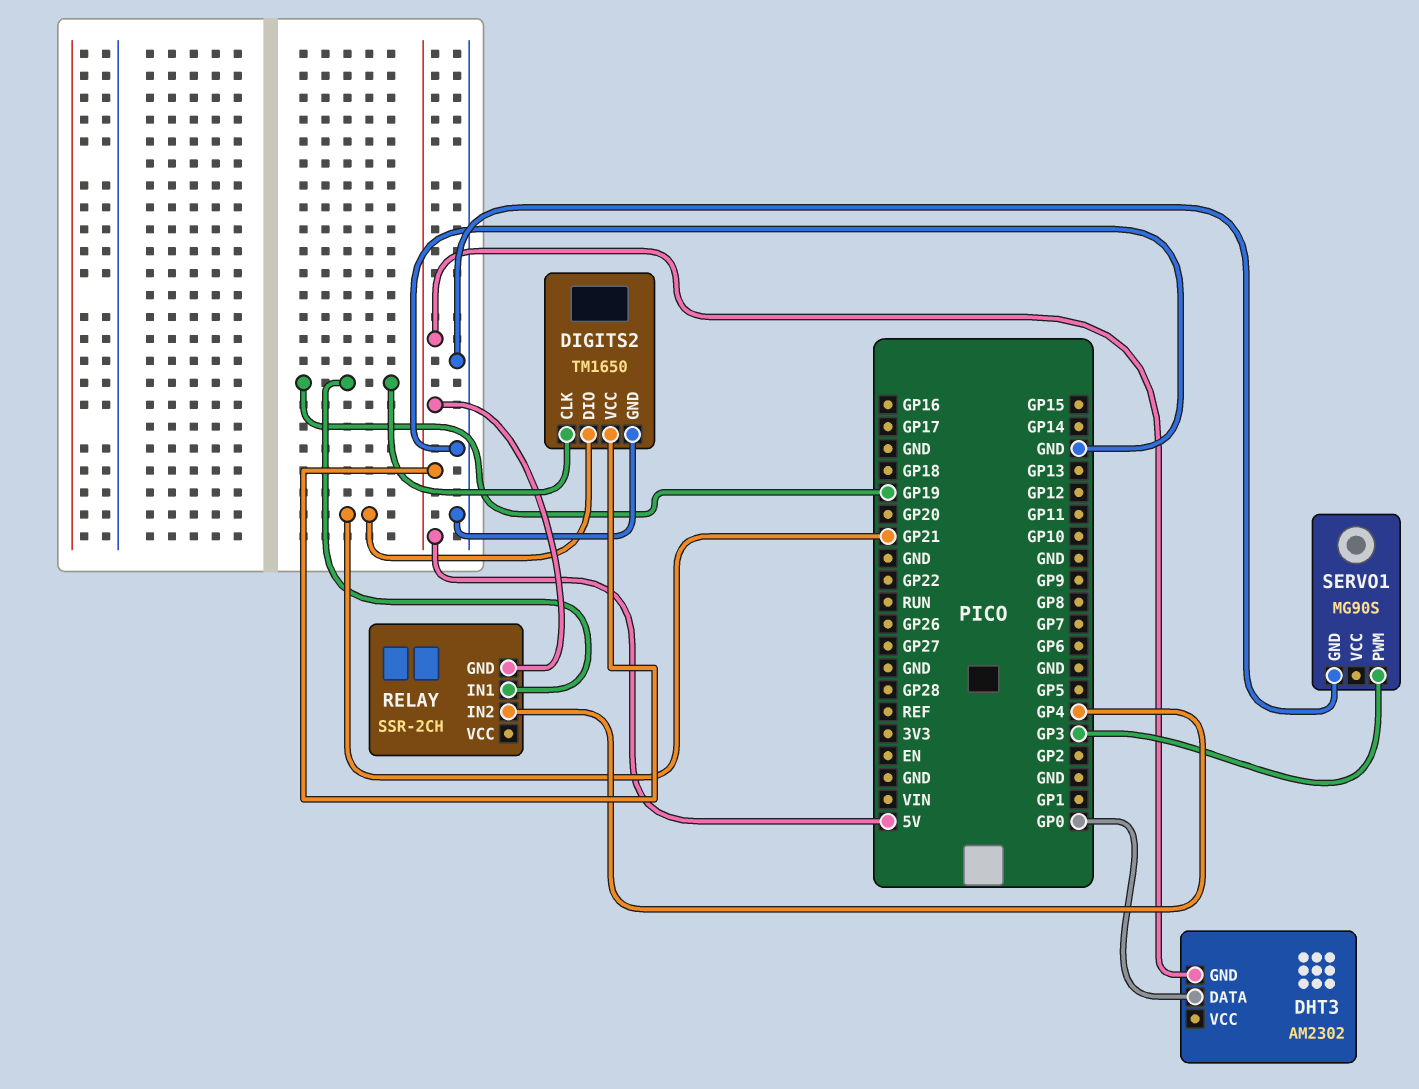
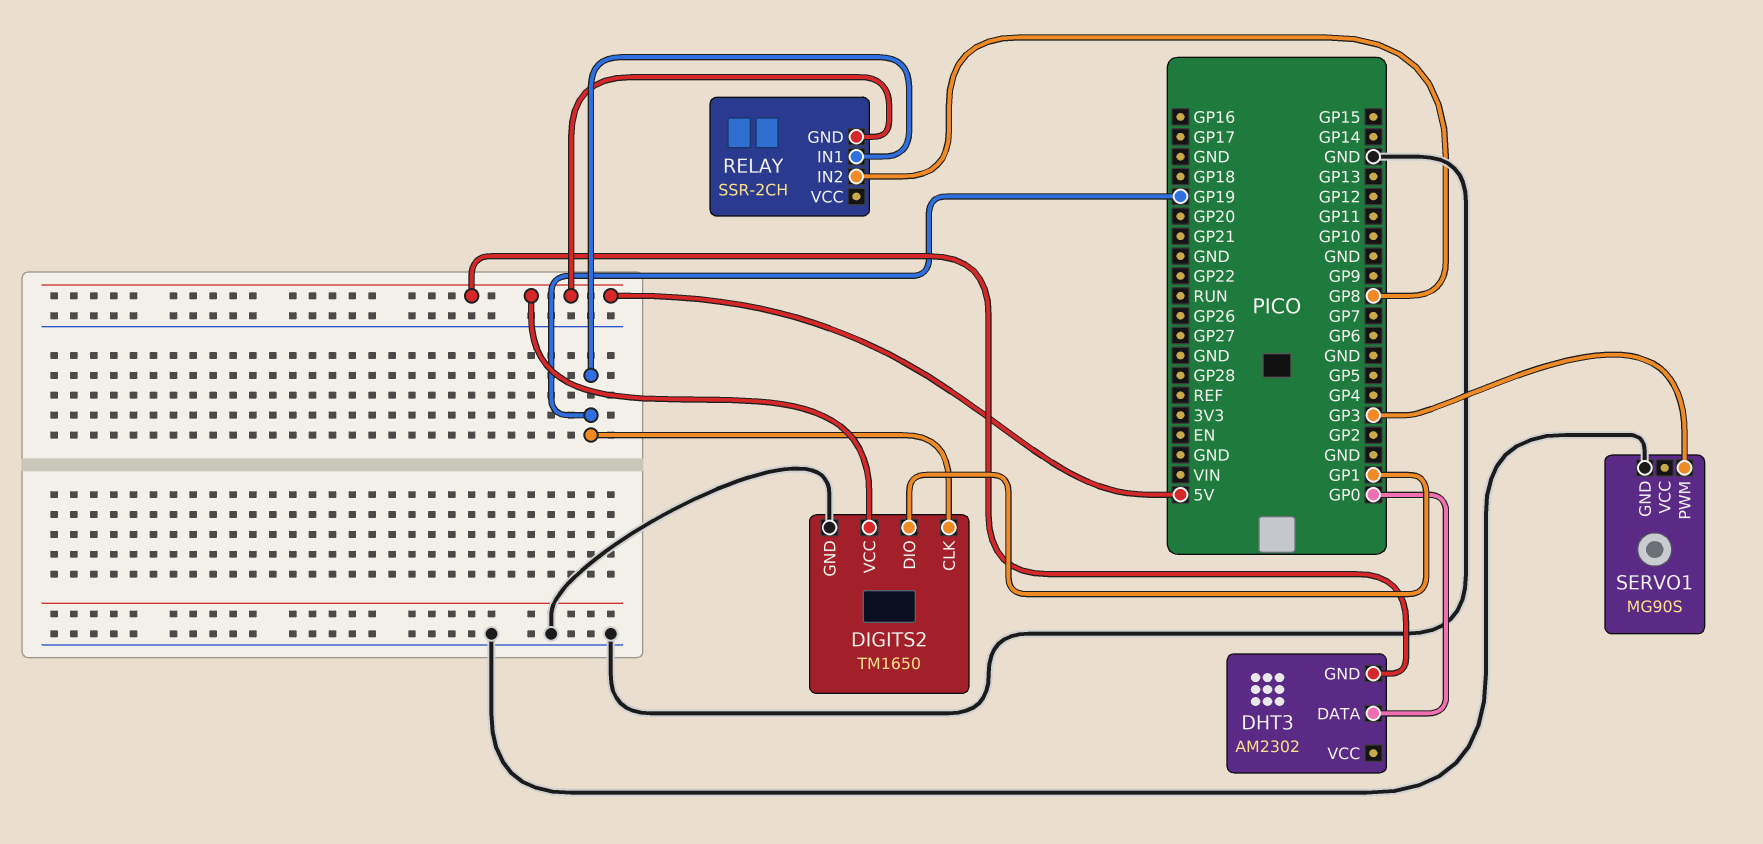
DIGITS2 pin DIO: GP21 -> GP1
RELAY pin IN2: GP4 -> GP8

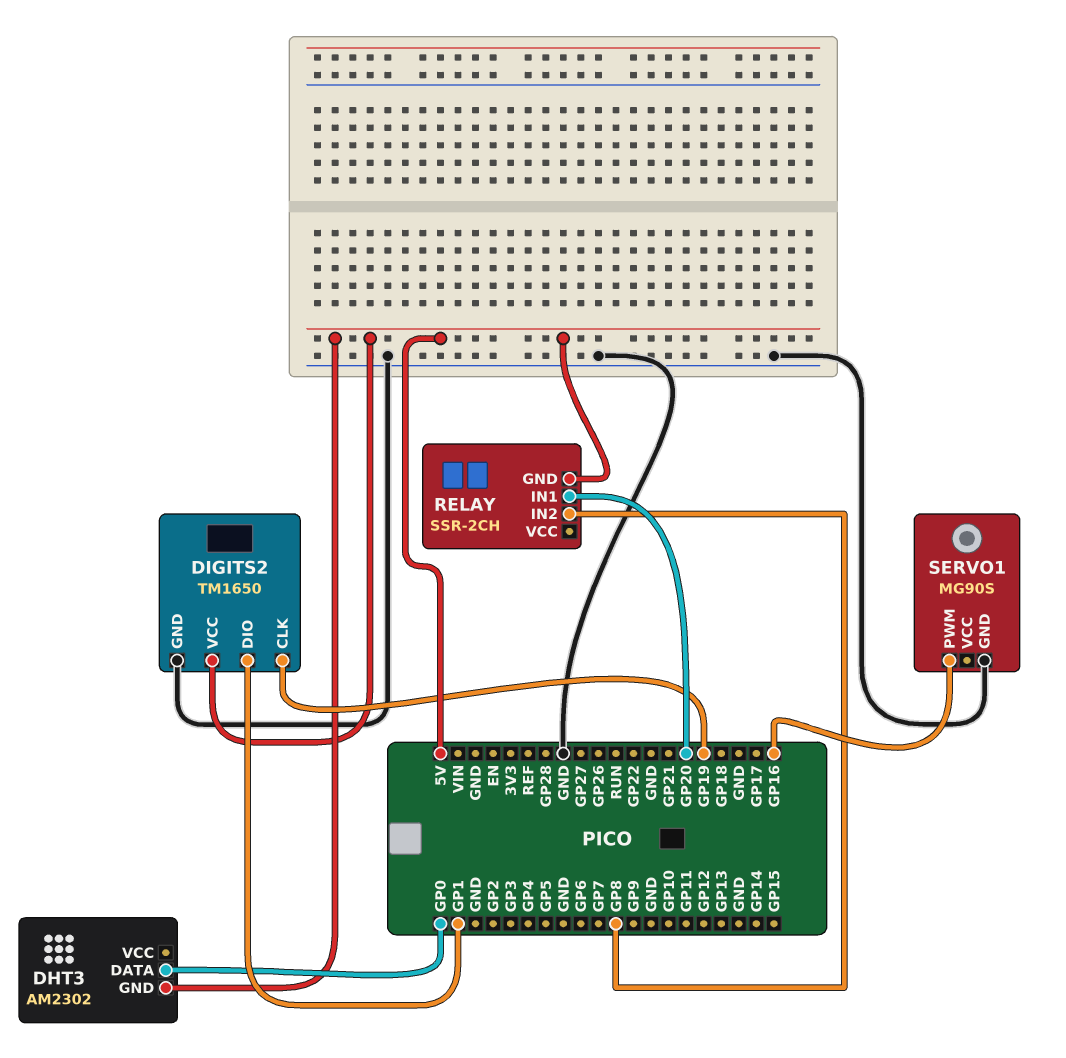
RELAY pin IN1: GP19 -> GP20
SERVO1 pin PWM: GP3 -> GP16

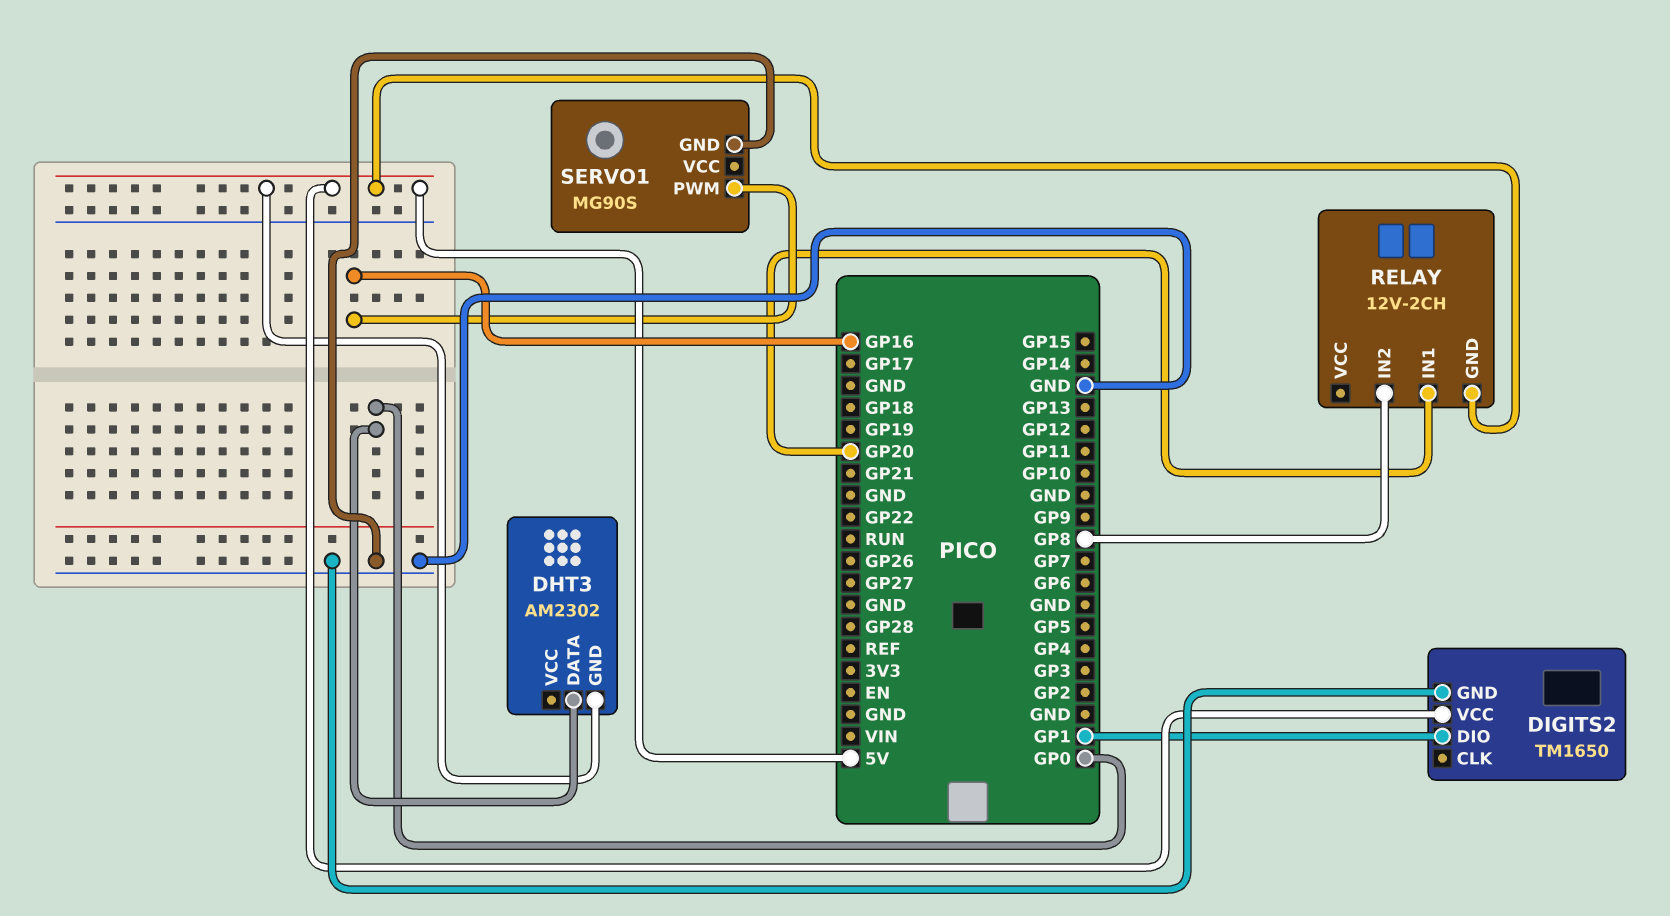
DIGITS2 pin CLK: GP19 -> none
RELAY: SSR-2CH -> 12V-2CH

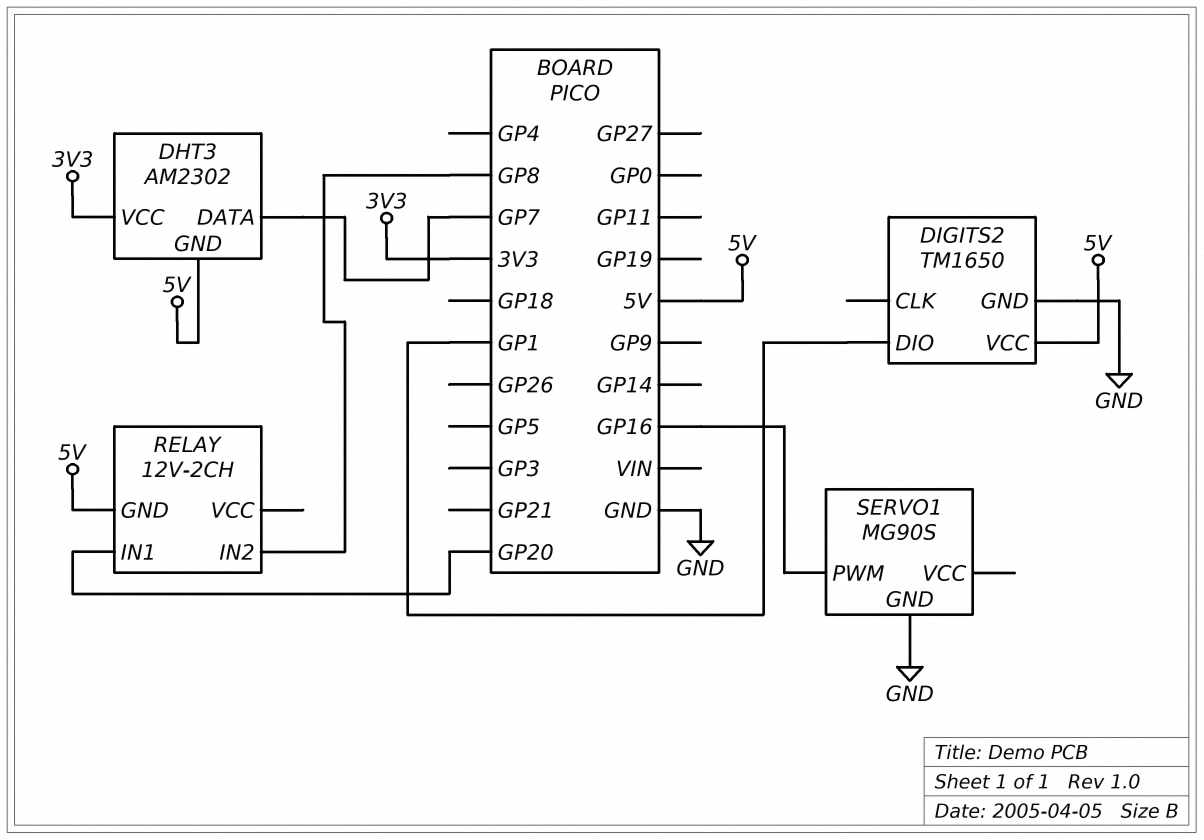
DHT3 pin DATA: GP0 -> GP7
DHT3 pin VCC: none -> 3V3

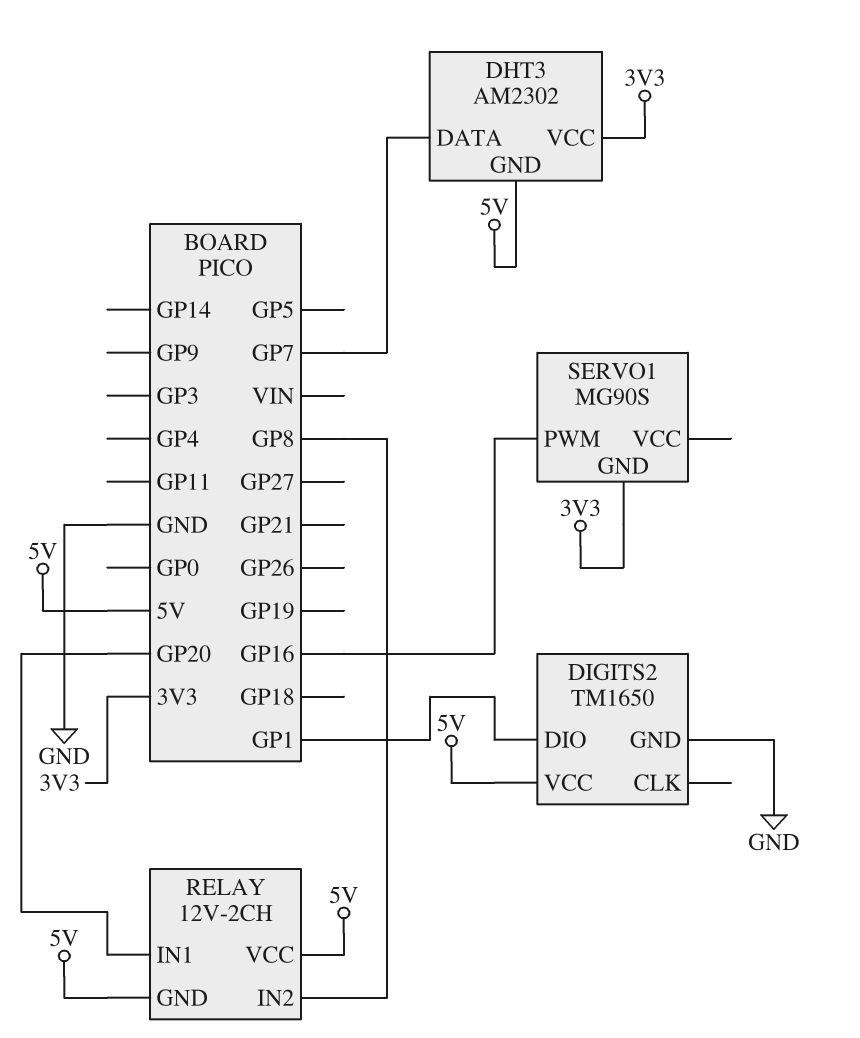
RELAY pin VCC: none -> 5V
SERVO1 pin GND: GND -> 3V3

